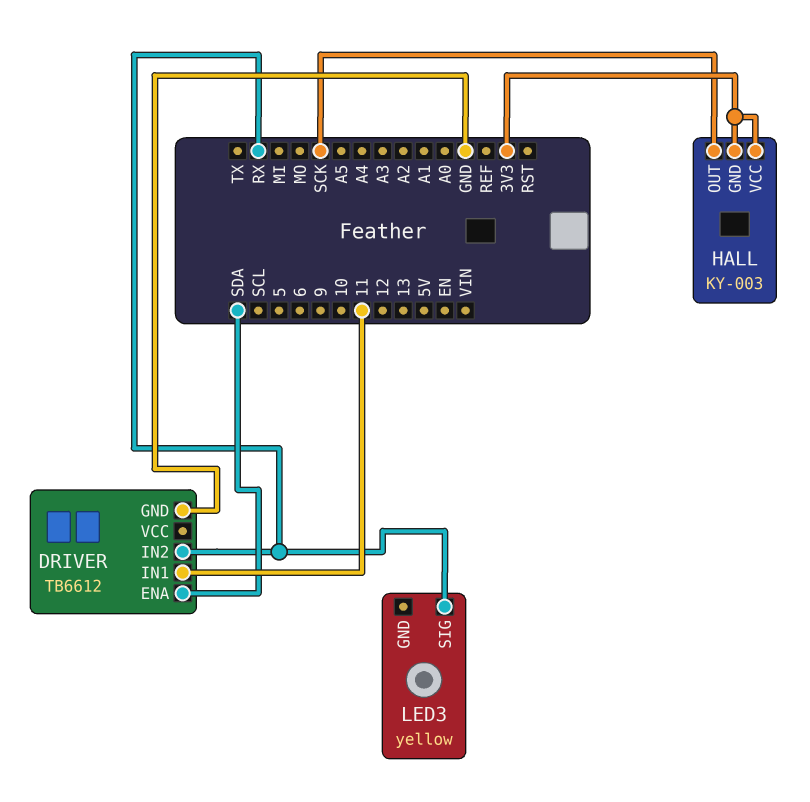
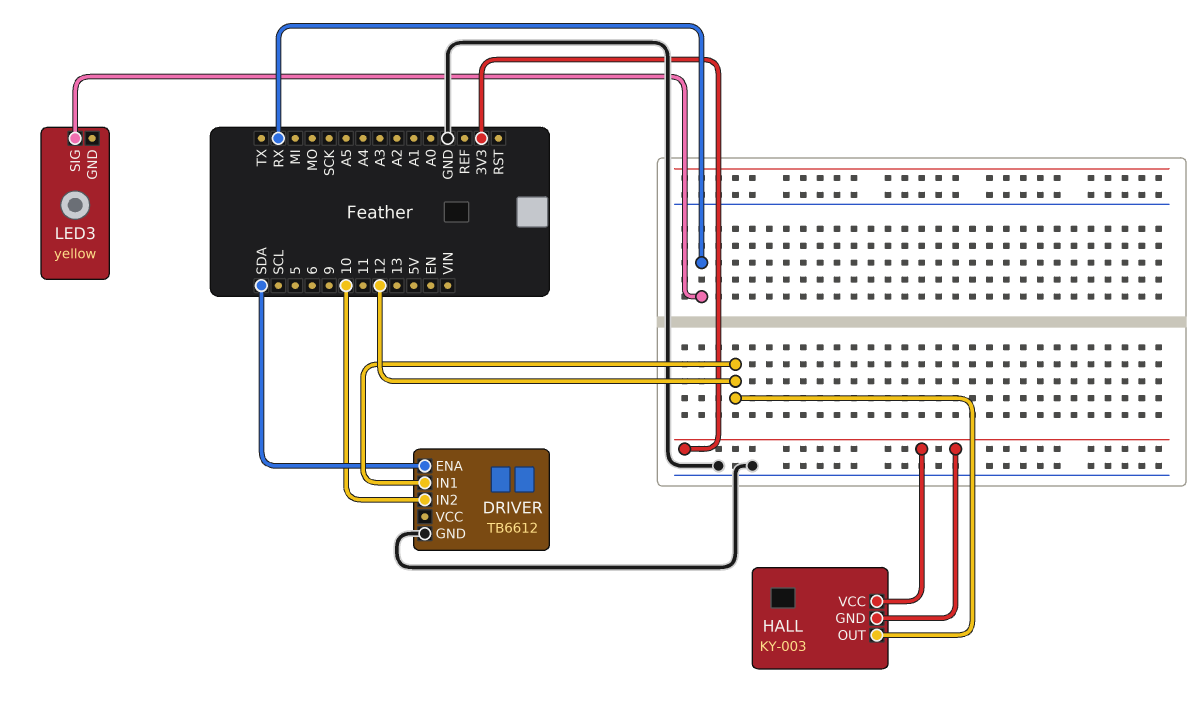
DRIVER pin IN1: 11 -> 12
DRIVER pin IN2: RX -> 10
HALL pin OUT: SCK -> 12

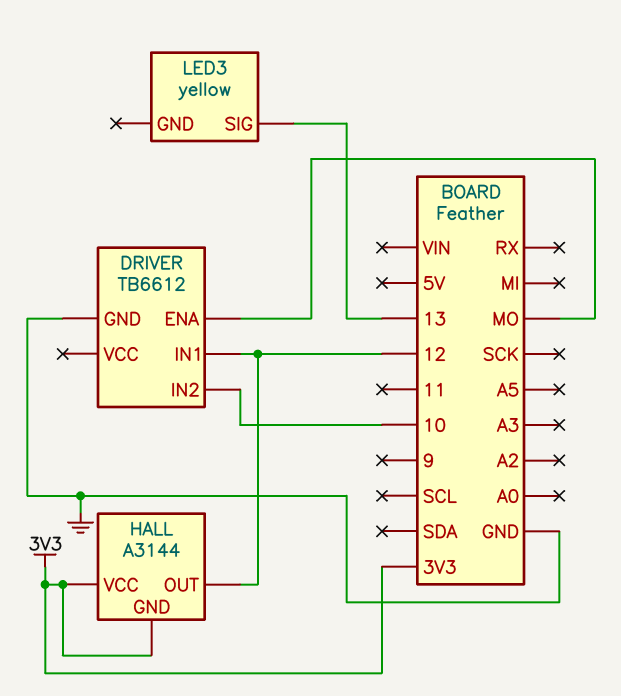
DRIVER pin ENA: SDA -> MO
HALL: KY-003 -> A3144
LED3 pin SIG: RX -> 13

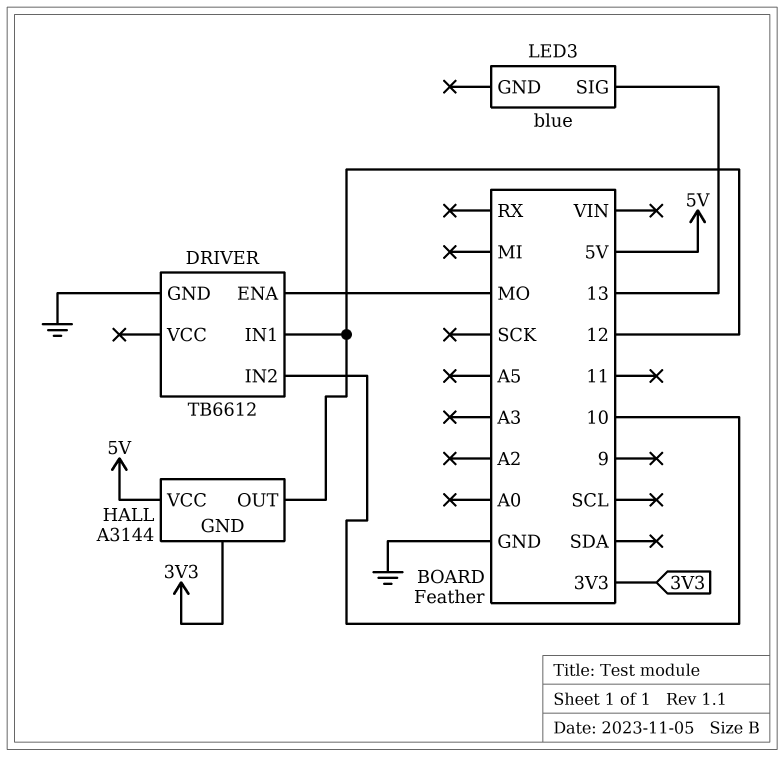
HALL pin VCC: 3V3 -> 5V
LED3: yellow -> blue

